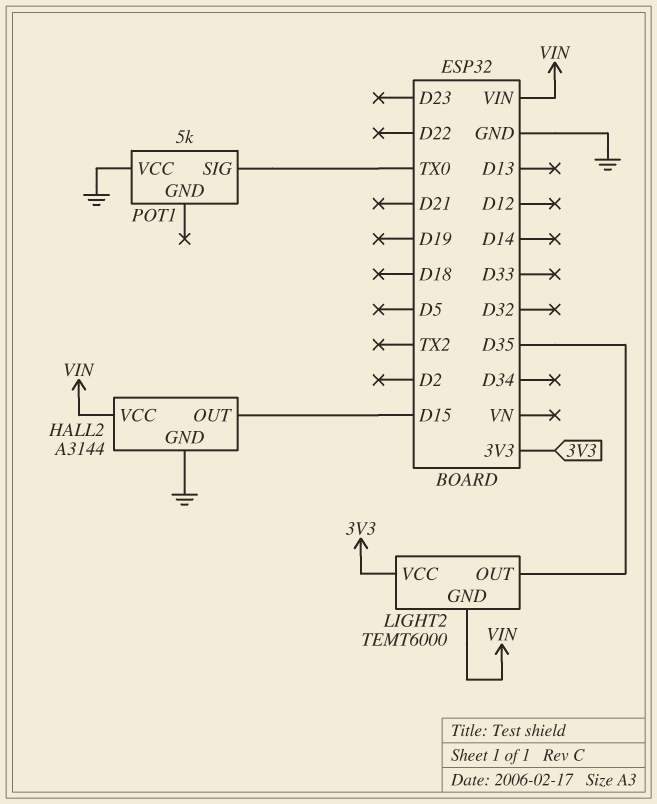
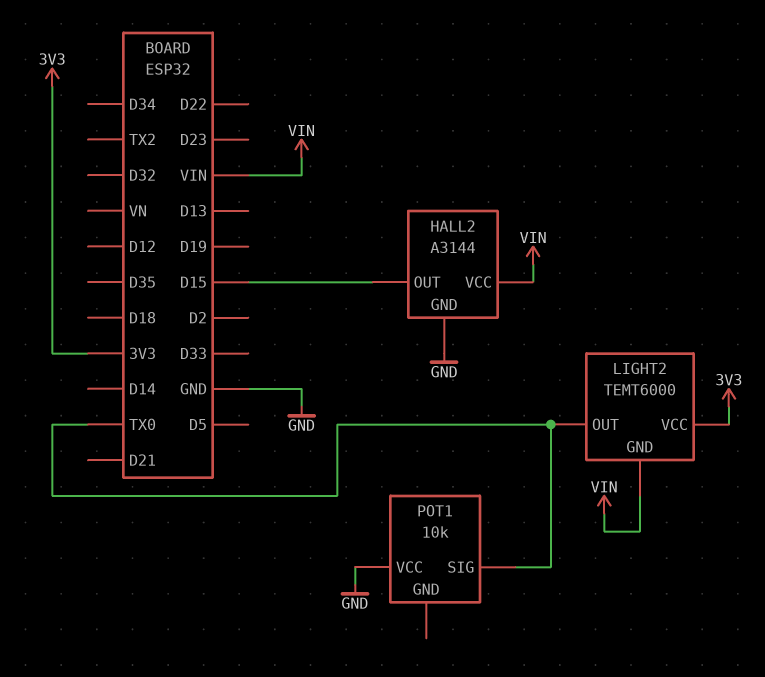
LIGHT2 pin OUT: D35 -> TX0
POT1: 5k -> 10k

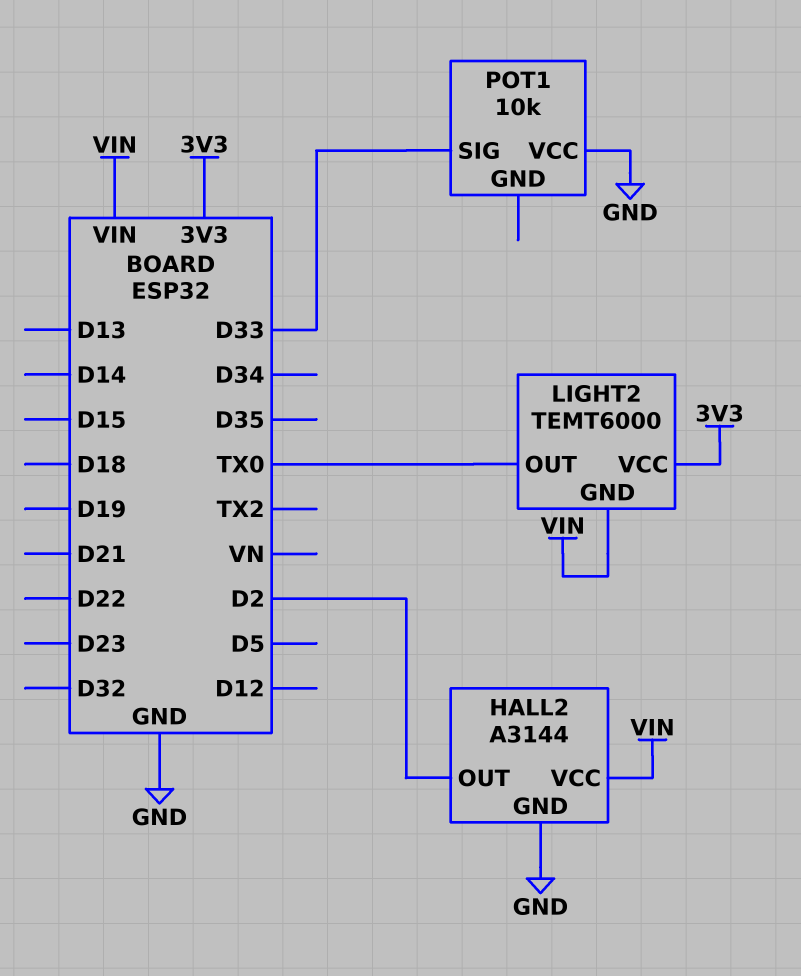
HALL2 pin OUT: D15 -> D2
POT1 pin SIG: TX0 -> D33

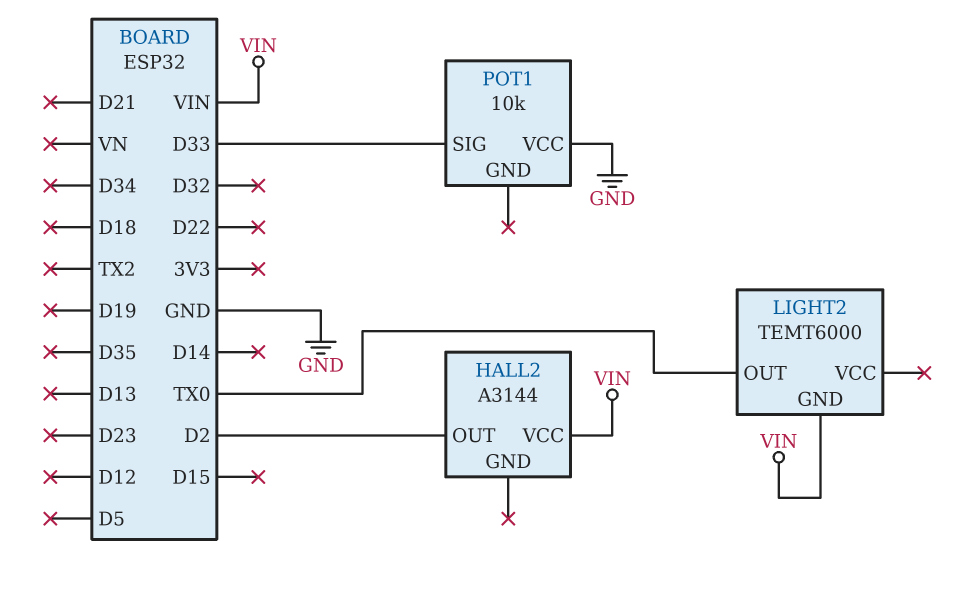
HALL2 pin GND: GND -> none
LIGHT2 pin VCC: 3V3 -> none

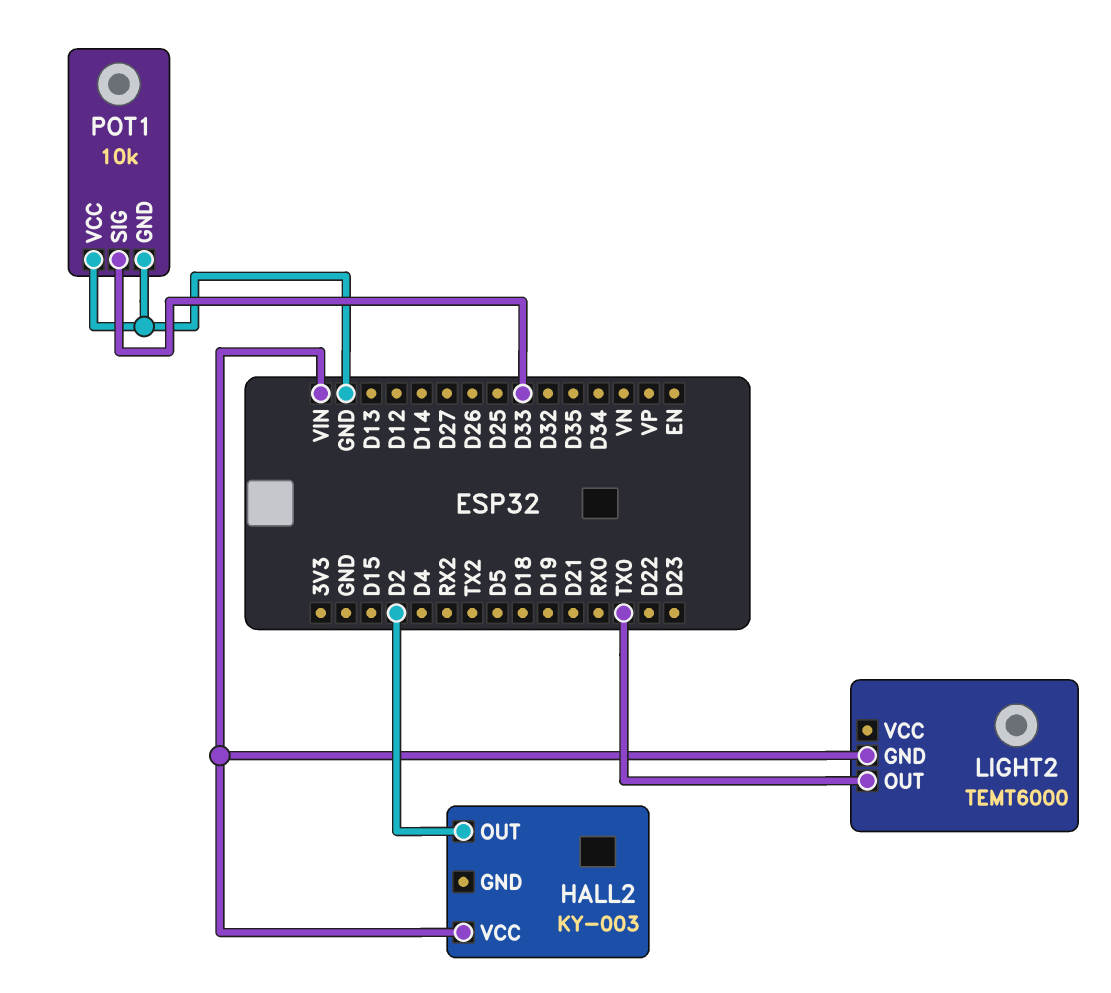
HALL2: A3144 -> KY-003
POT1 pin GND: none -> GND

